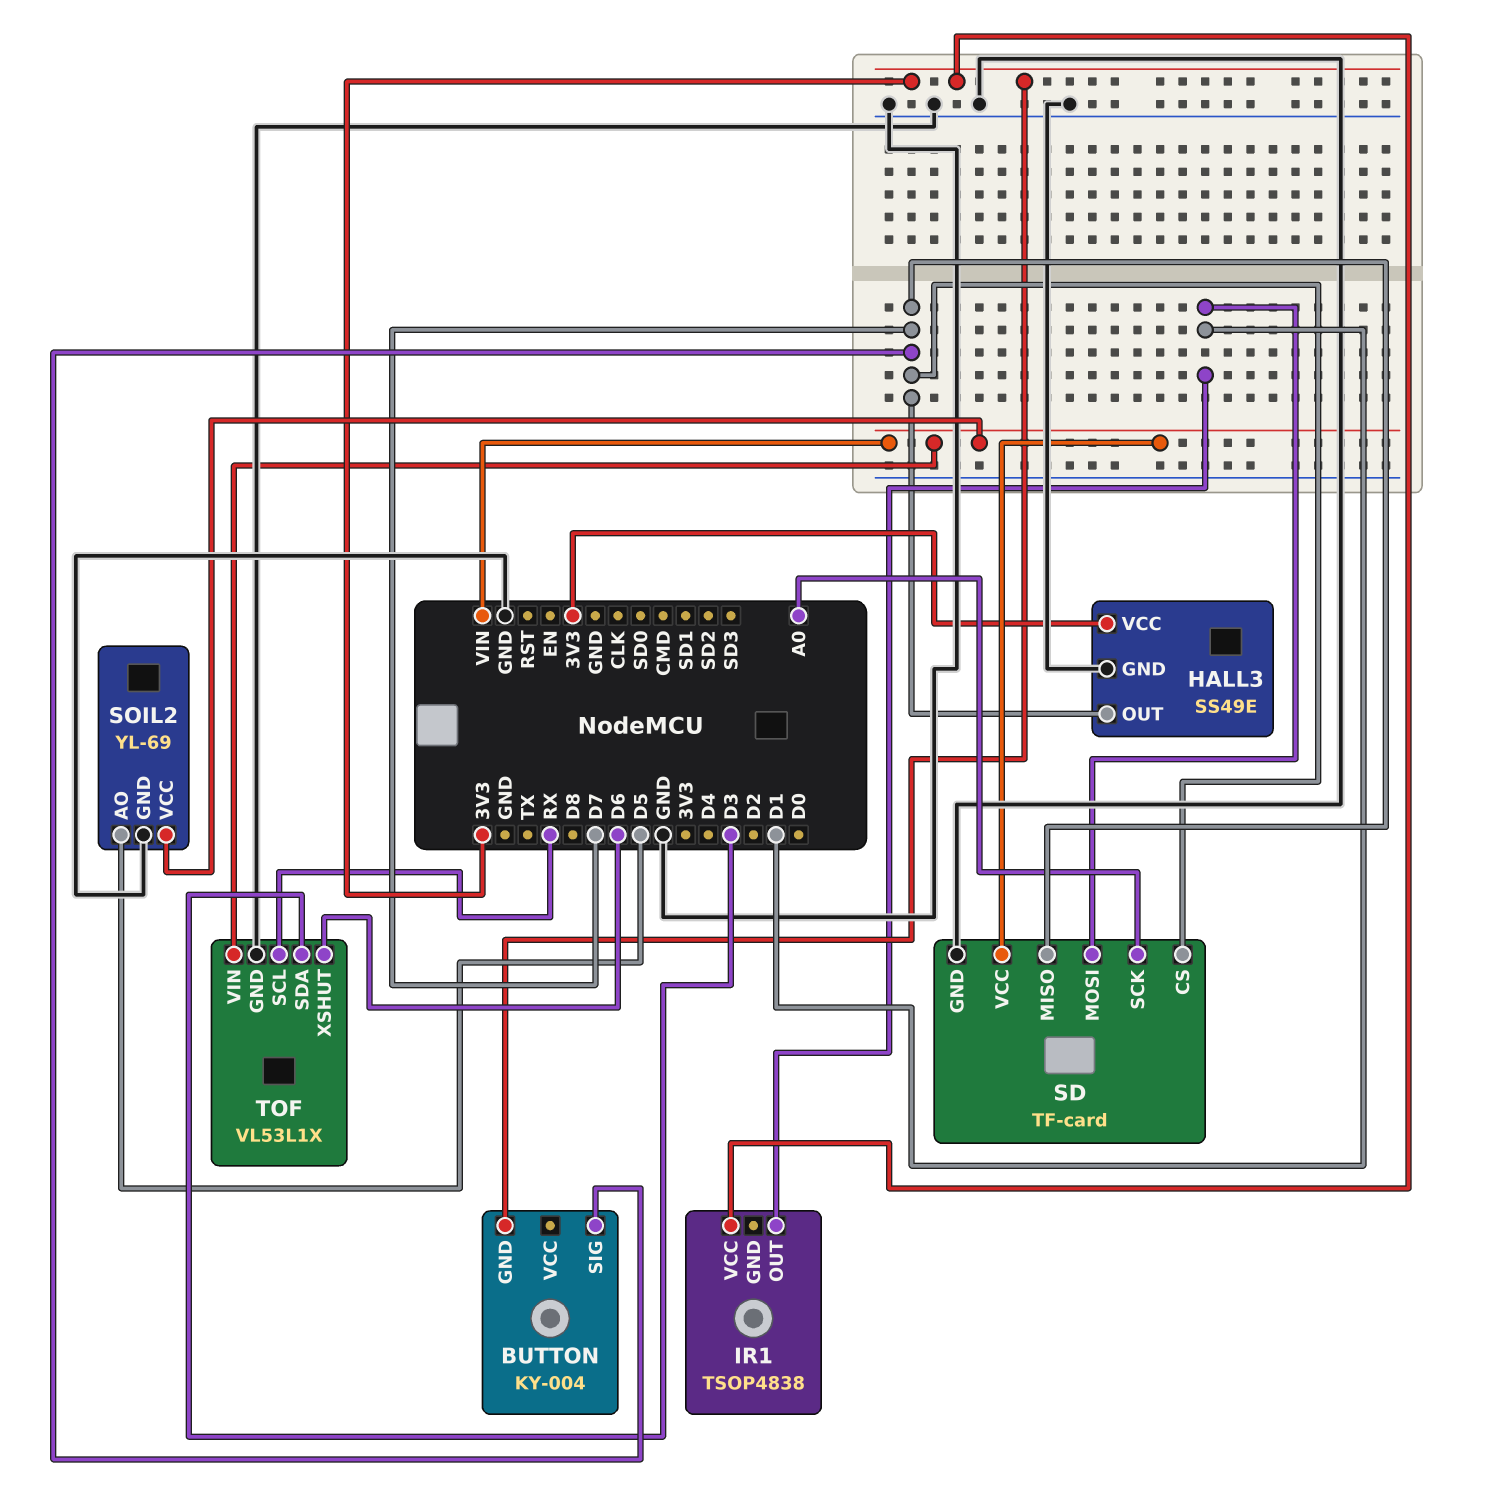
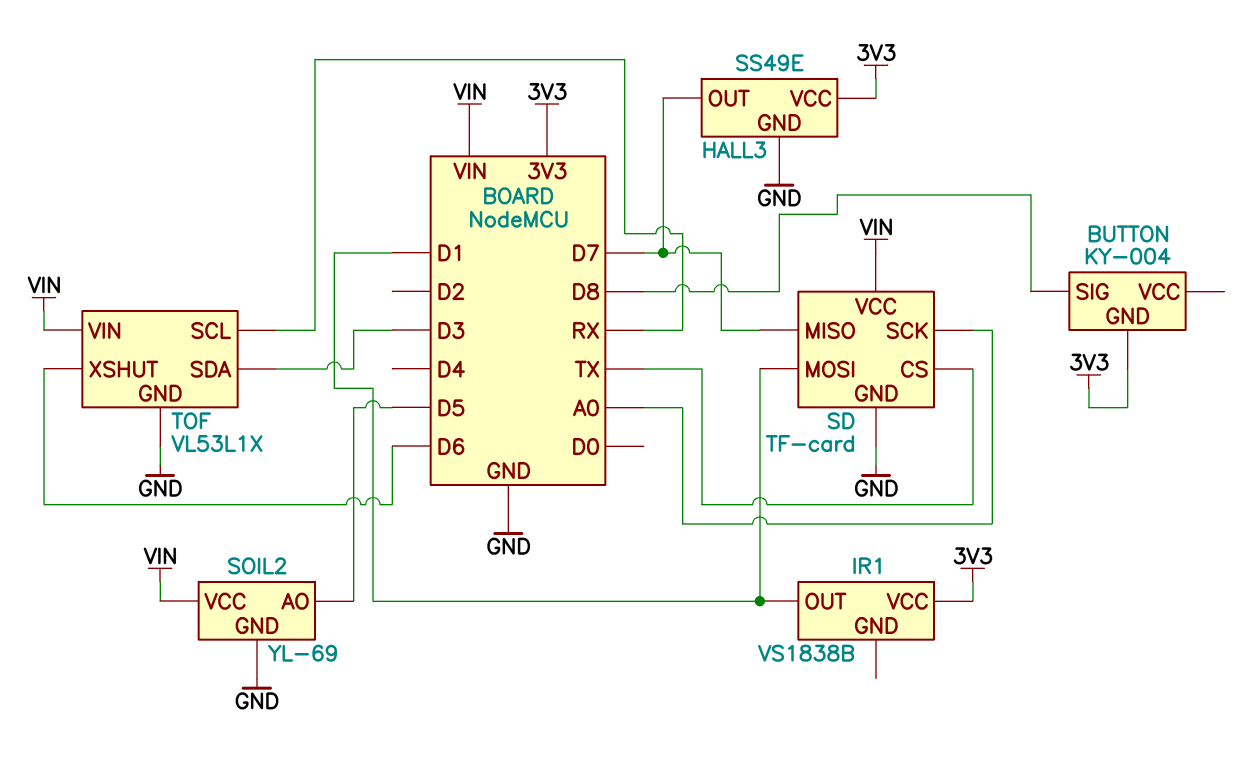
BUTTON pin SIG: D7 -> D8
IR1: TSOP4838 -> VS1838B
SD pin CS: D7 -> TX

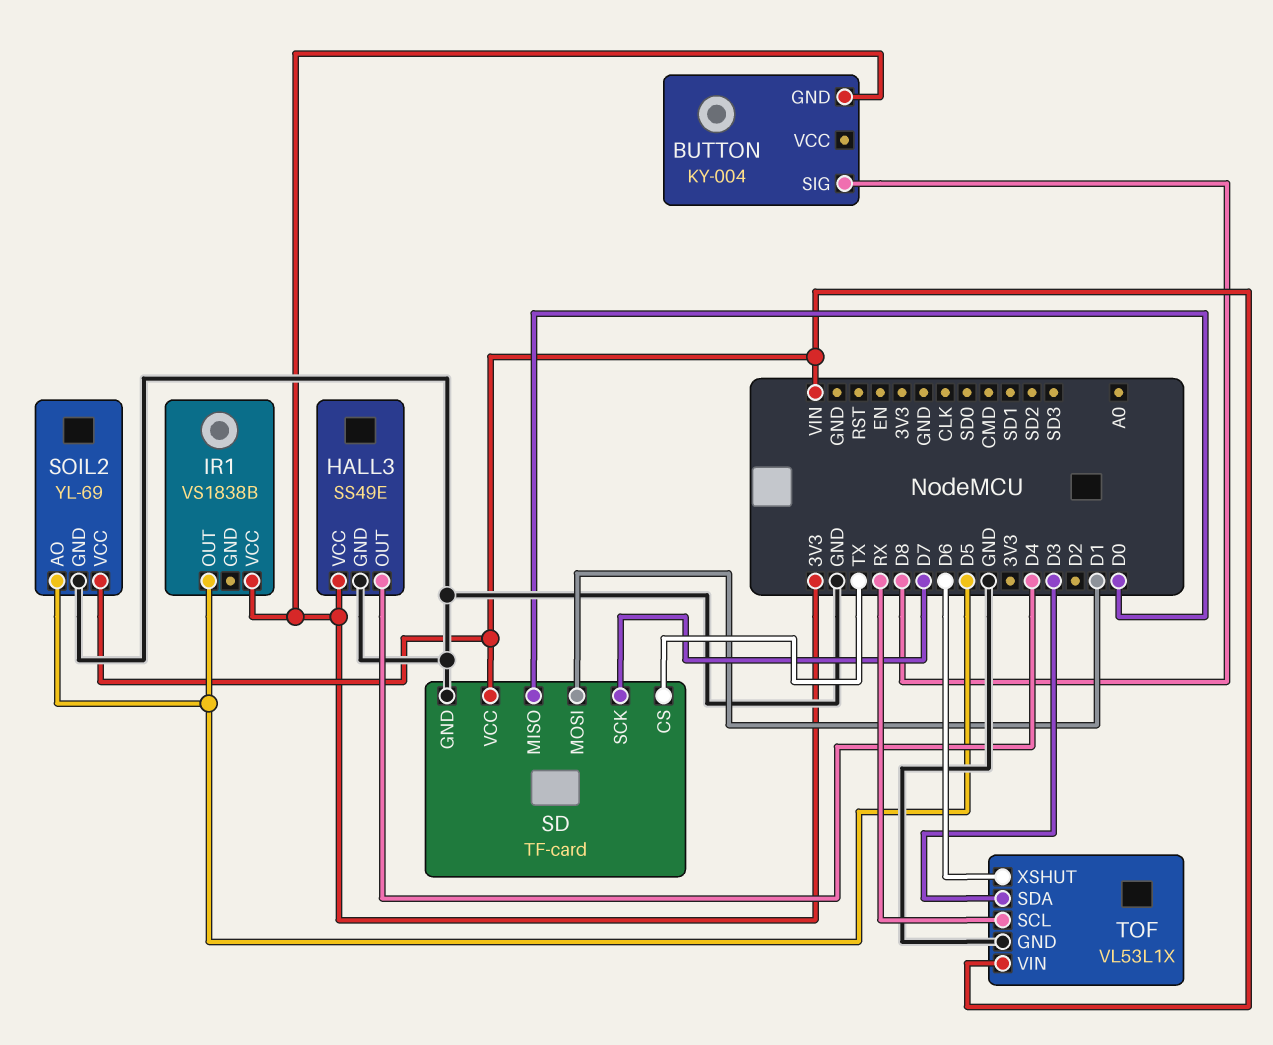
HALL3 pin OUT: D7 -> D4
IR1 pin OUT: D1 -> D5
SD pin MISO: D7 -> D0
SD pin SCK: A0 -> D7

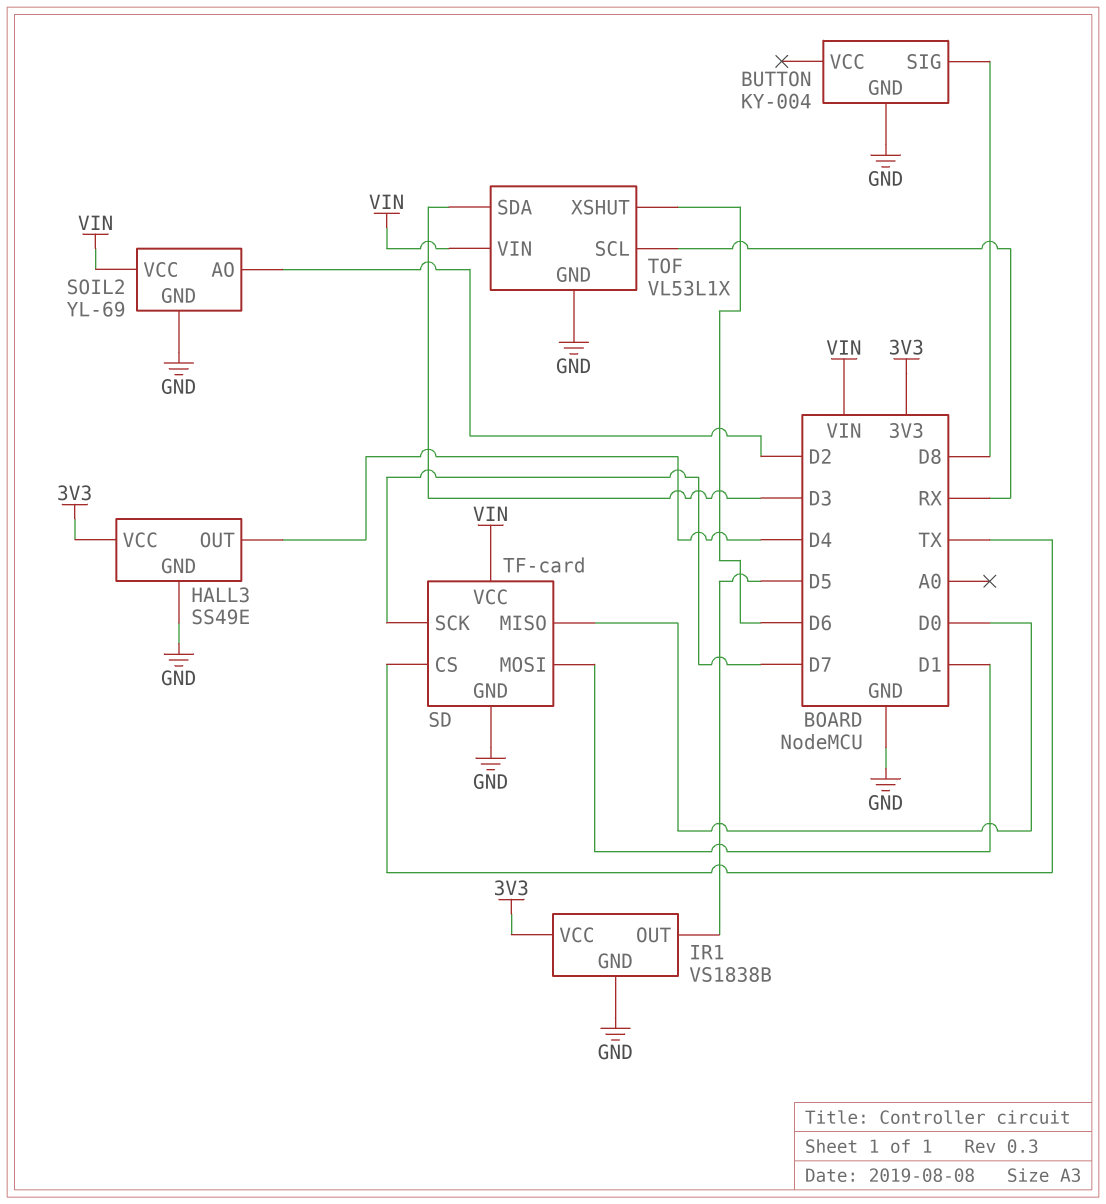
BUTTON pin GND: 3V3 -> GND
IR1 pin GND: none -> GND
SOIL2 pin AO: D5 -> D2

